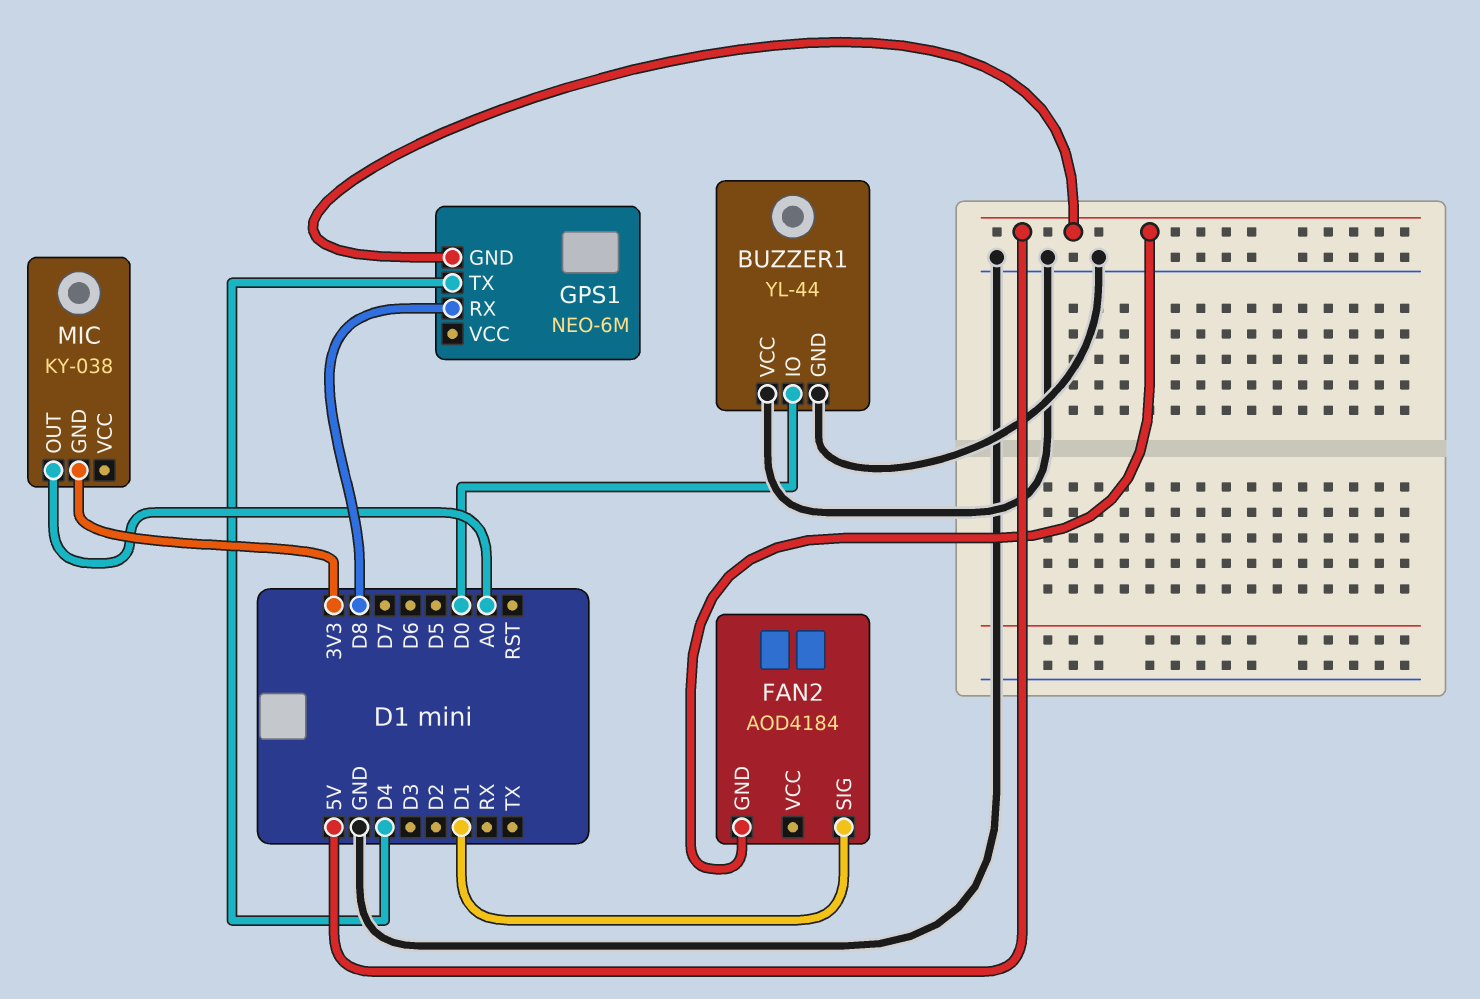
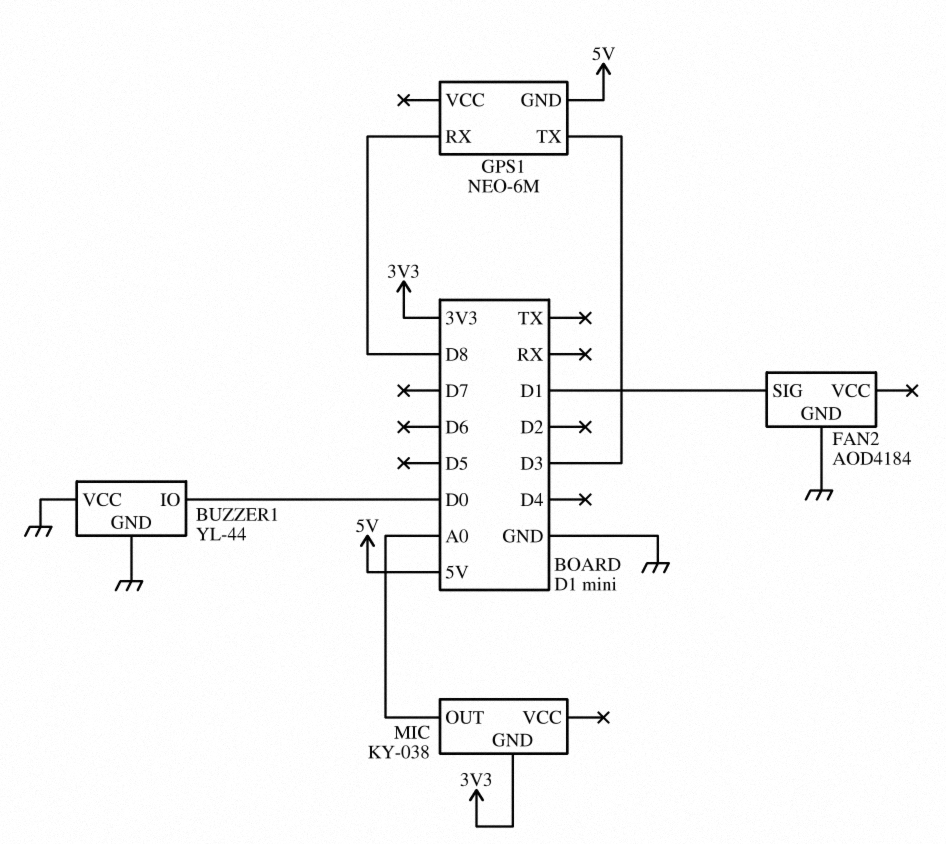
FAN2 pin GND: 5V -> GND
GPS1 pin TX: D4 -> D3

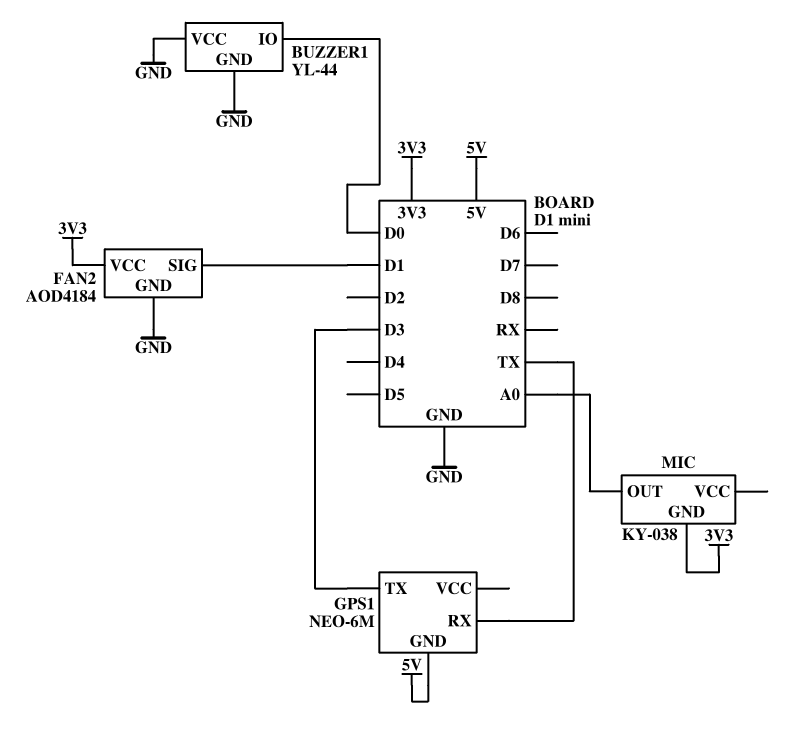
FAN2 pin VCC: none -> 3V3
GPS1 pin RX: D8 -> TX

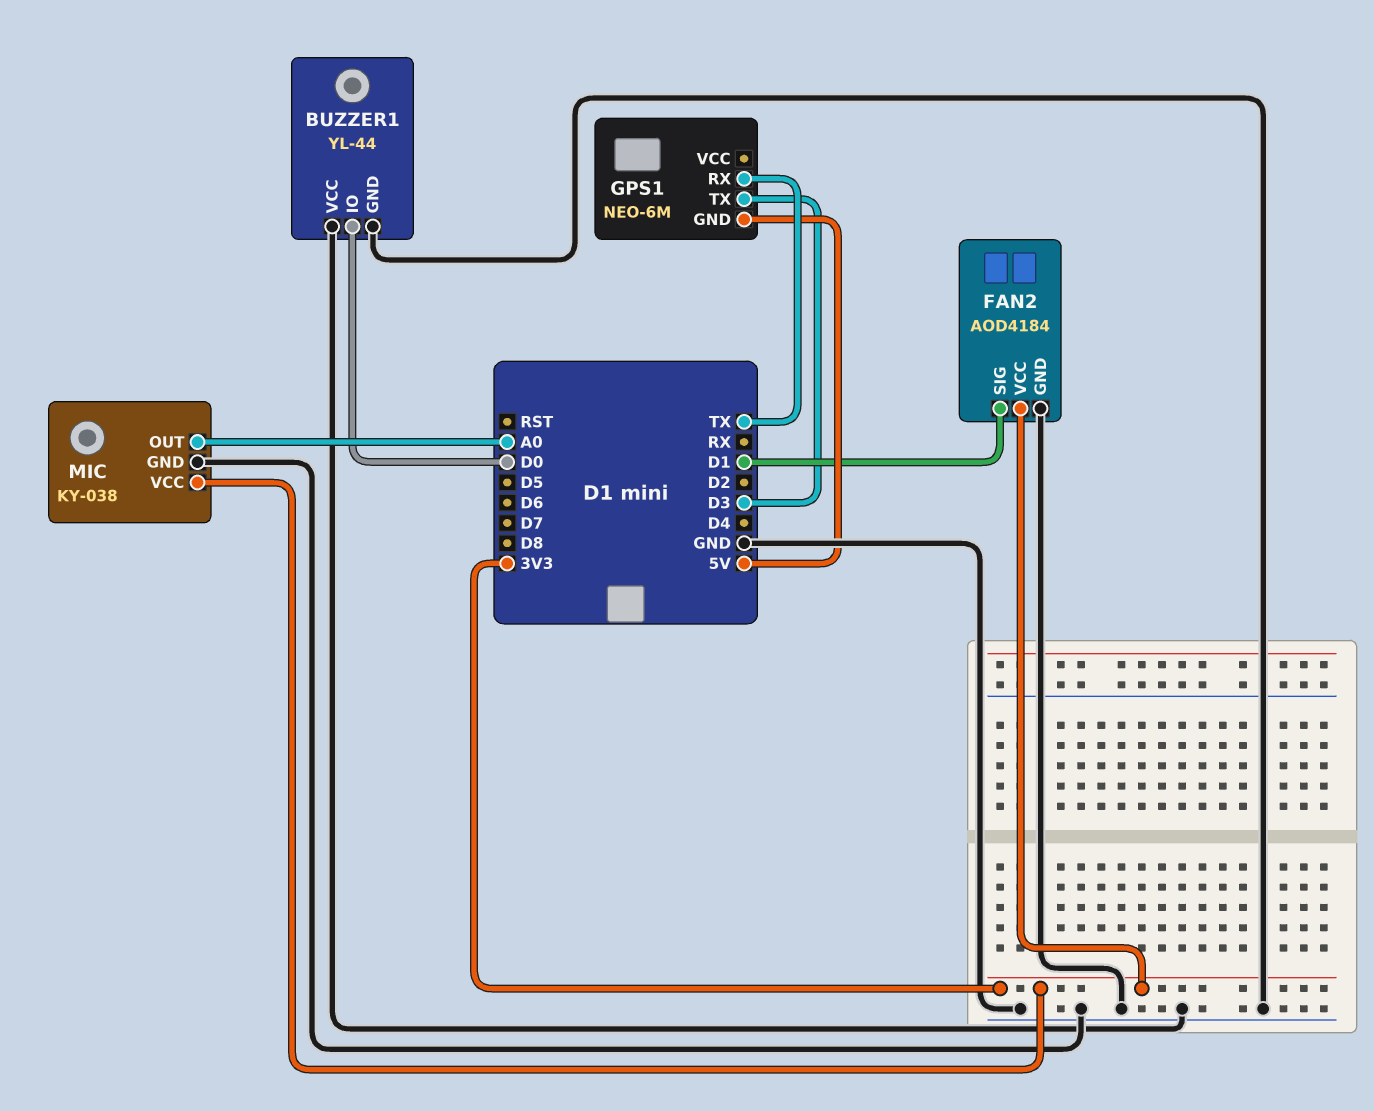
MIC pin GND: 3V3 -> GND
MIC pin VCC: none -> 3V3

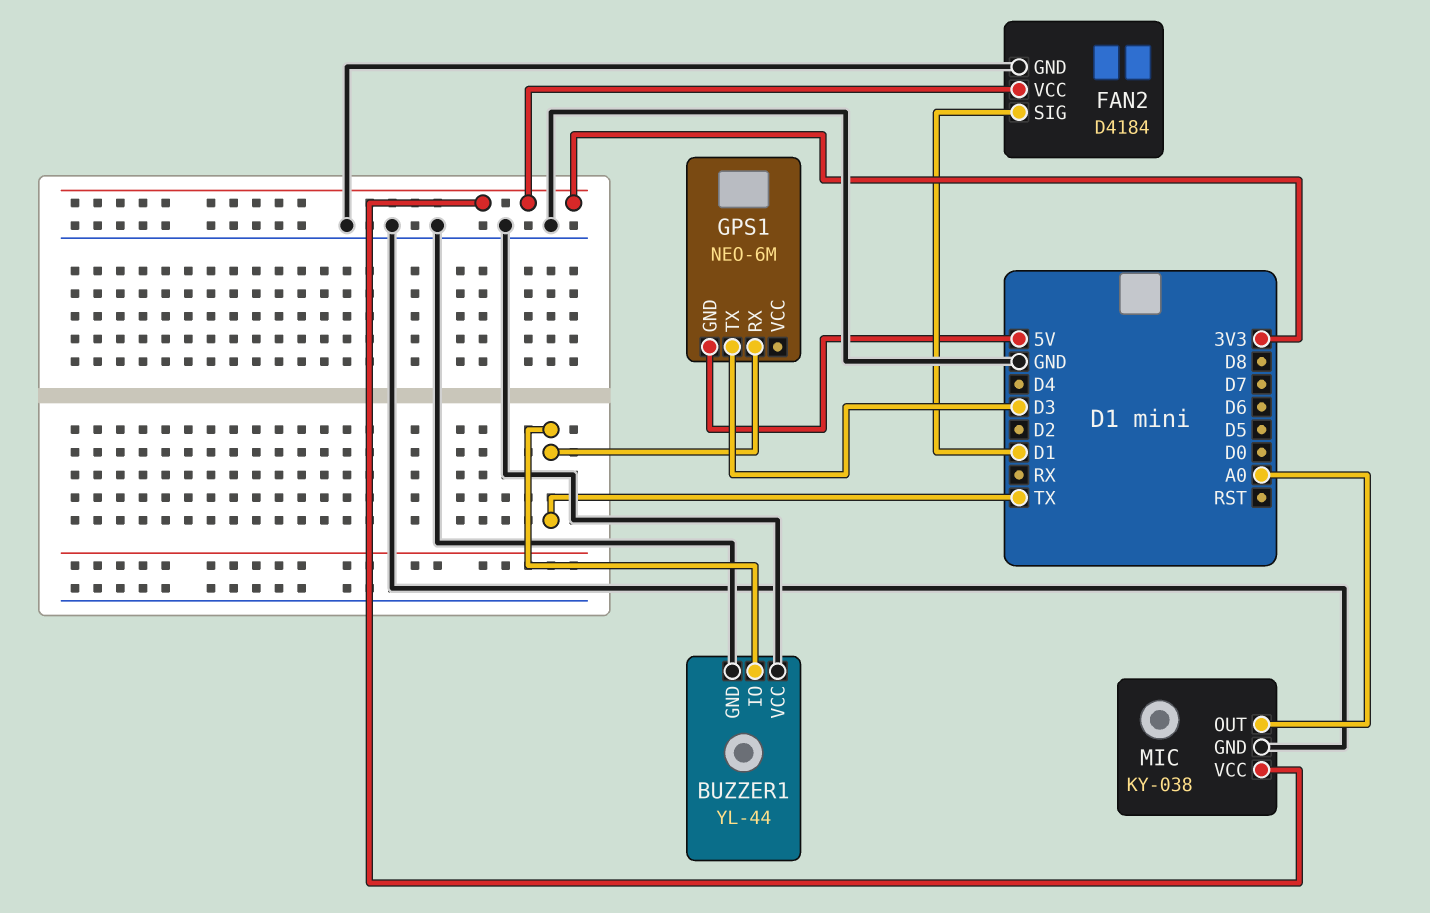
BUZZER1 pin IO: D0 -> TX
FAN2: AOD4184 -> D4184

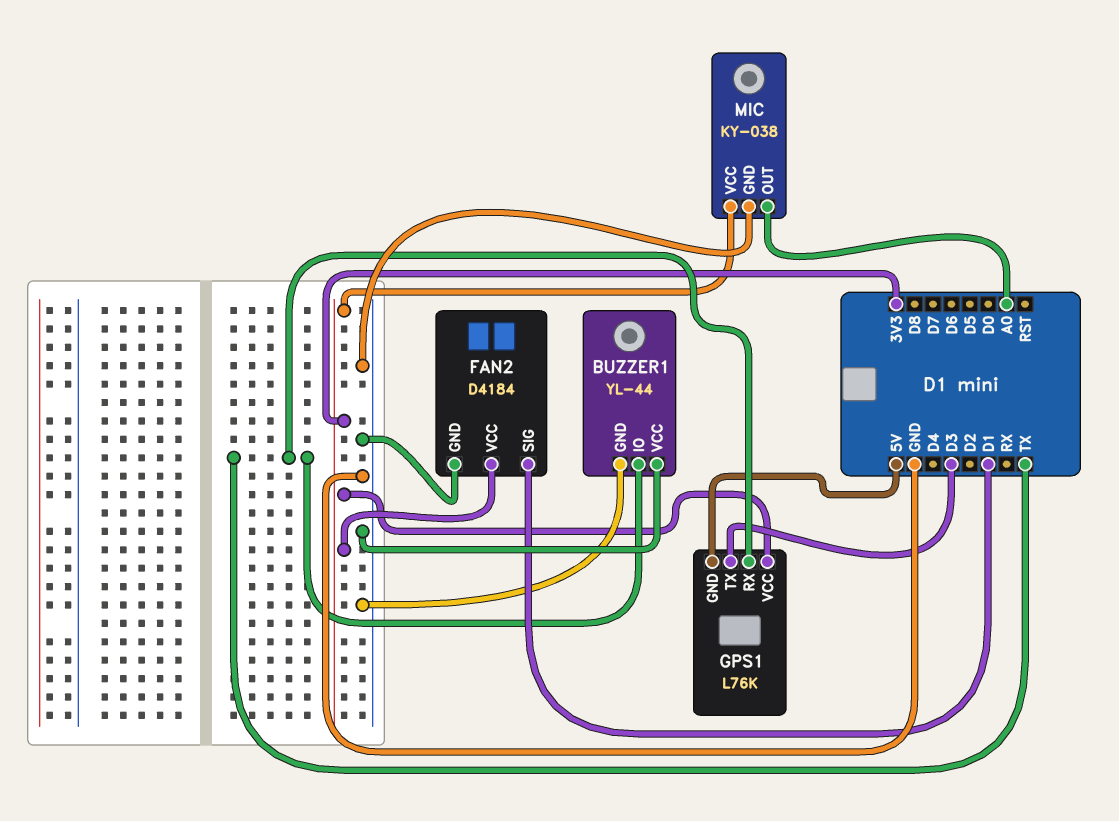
GPS1: NEO-6M -> L76K
GPS1 pin VCC: none -> 3V3

